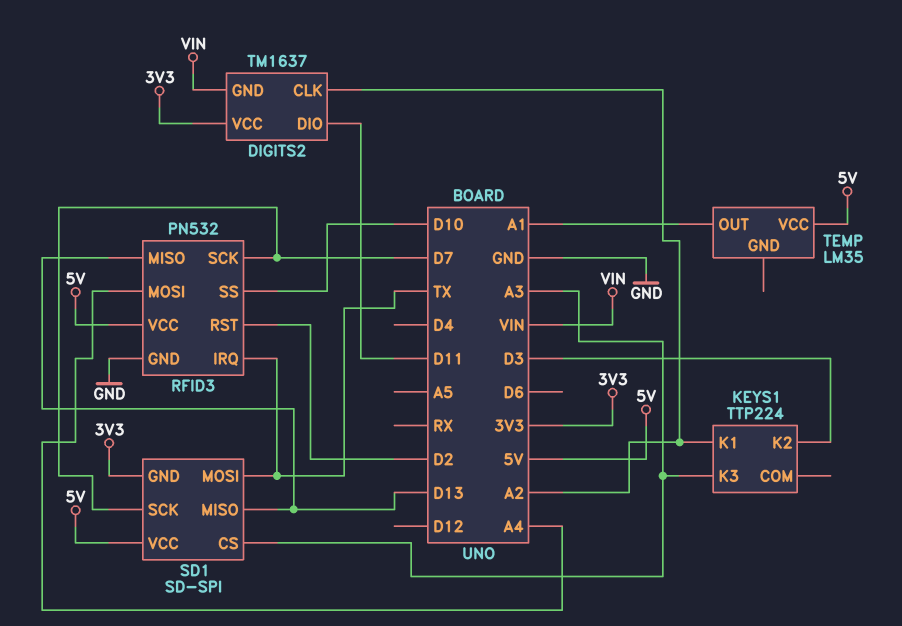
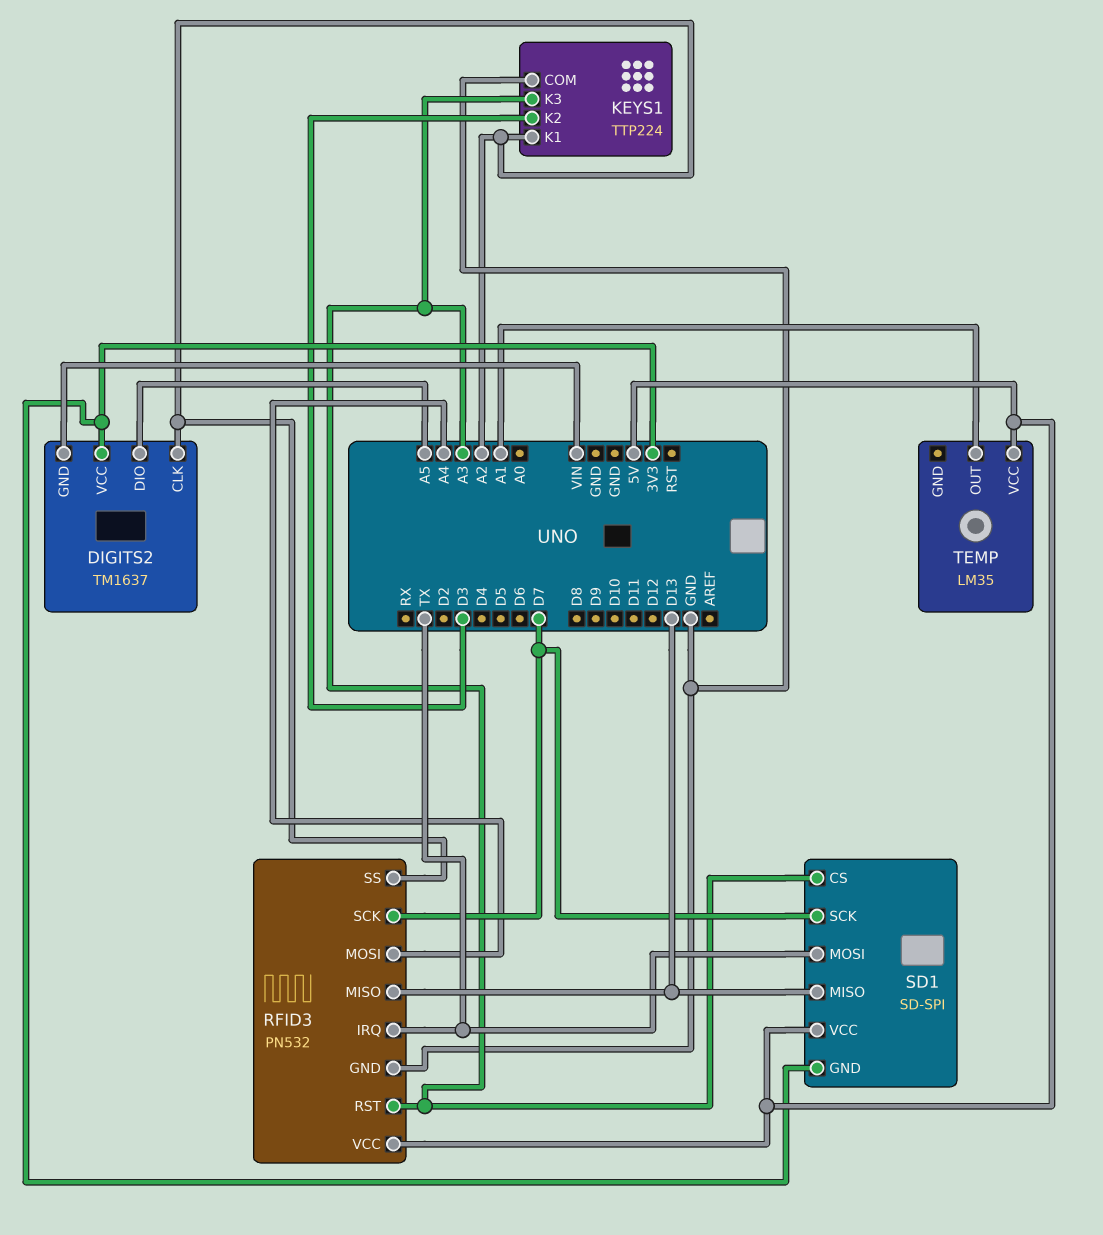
DIGITS2 pin DIO: D11 -> A5
KEYS1 pin COM: none -> GND
RFID3 pin RST: D2 -> A3
RFID3 pin SS: D10 -> A2

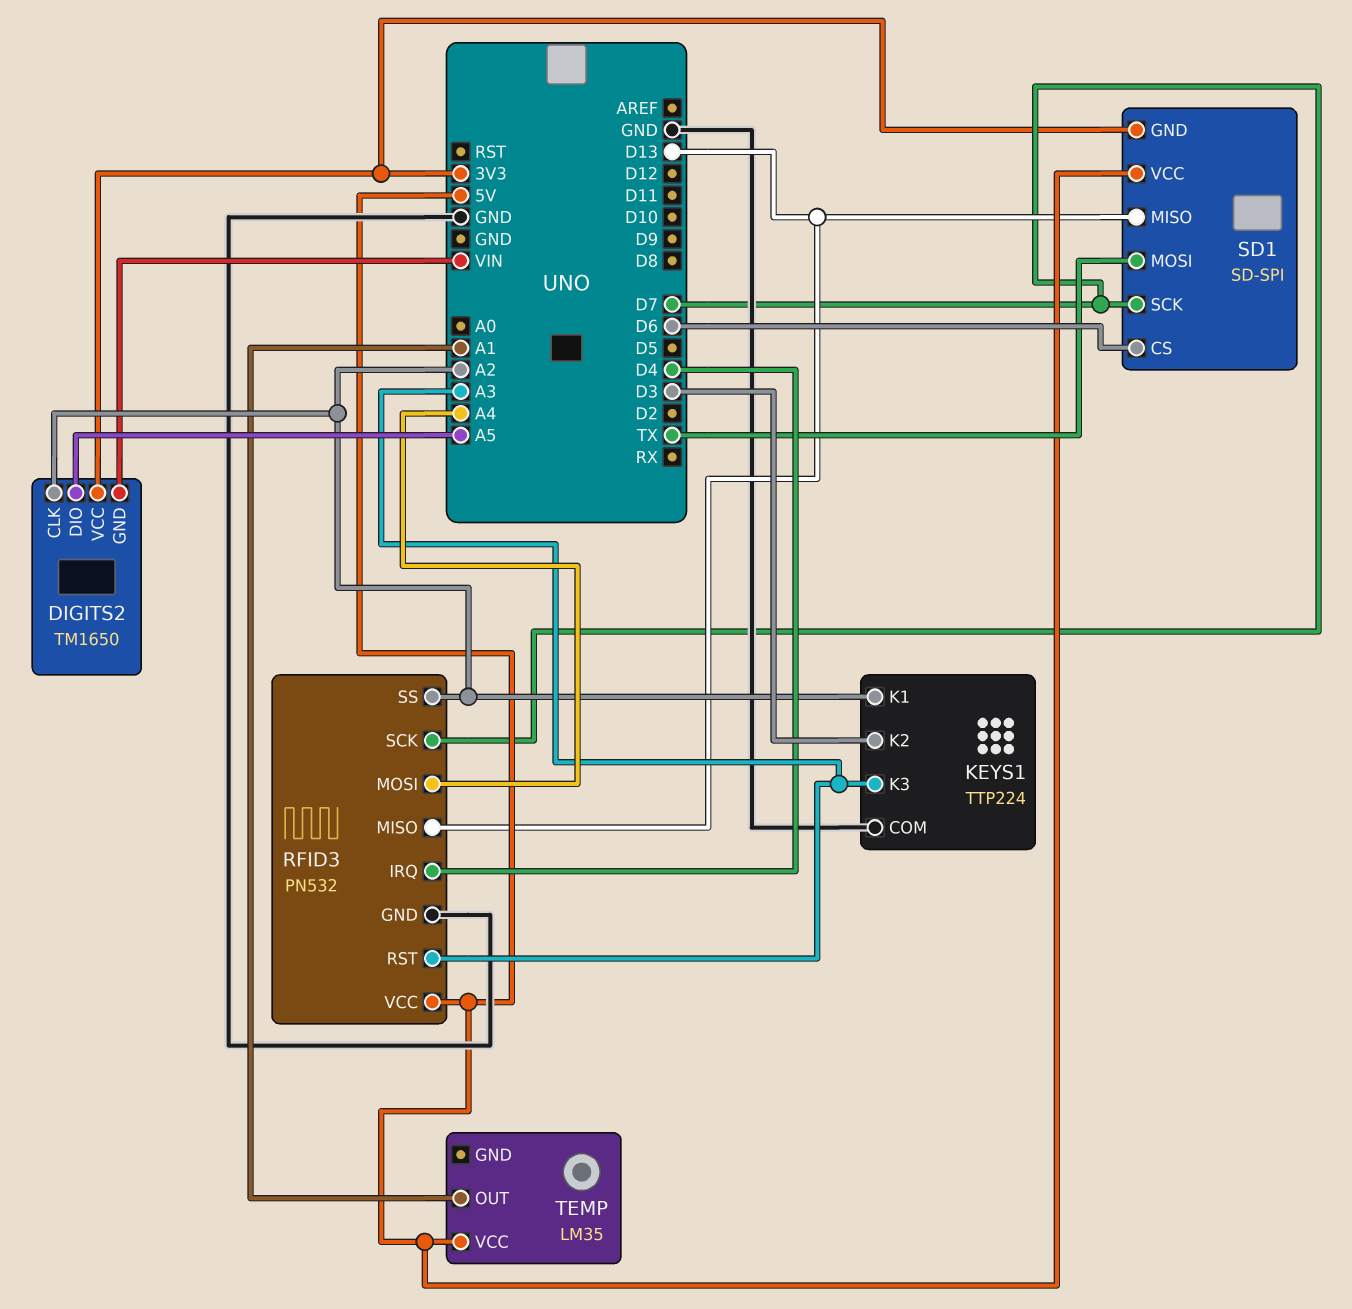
DIGITS2: TM1637 -> TM1650
RFID3 pin IRQ: TX -> D4
SD1 pin CS: A3 -> D6

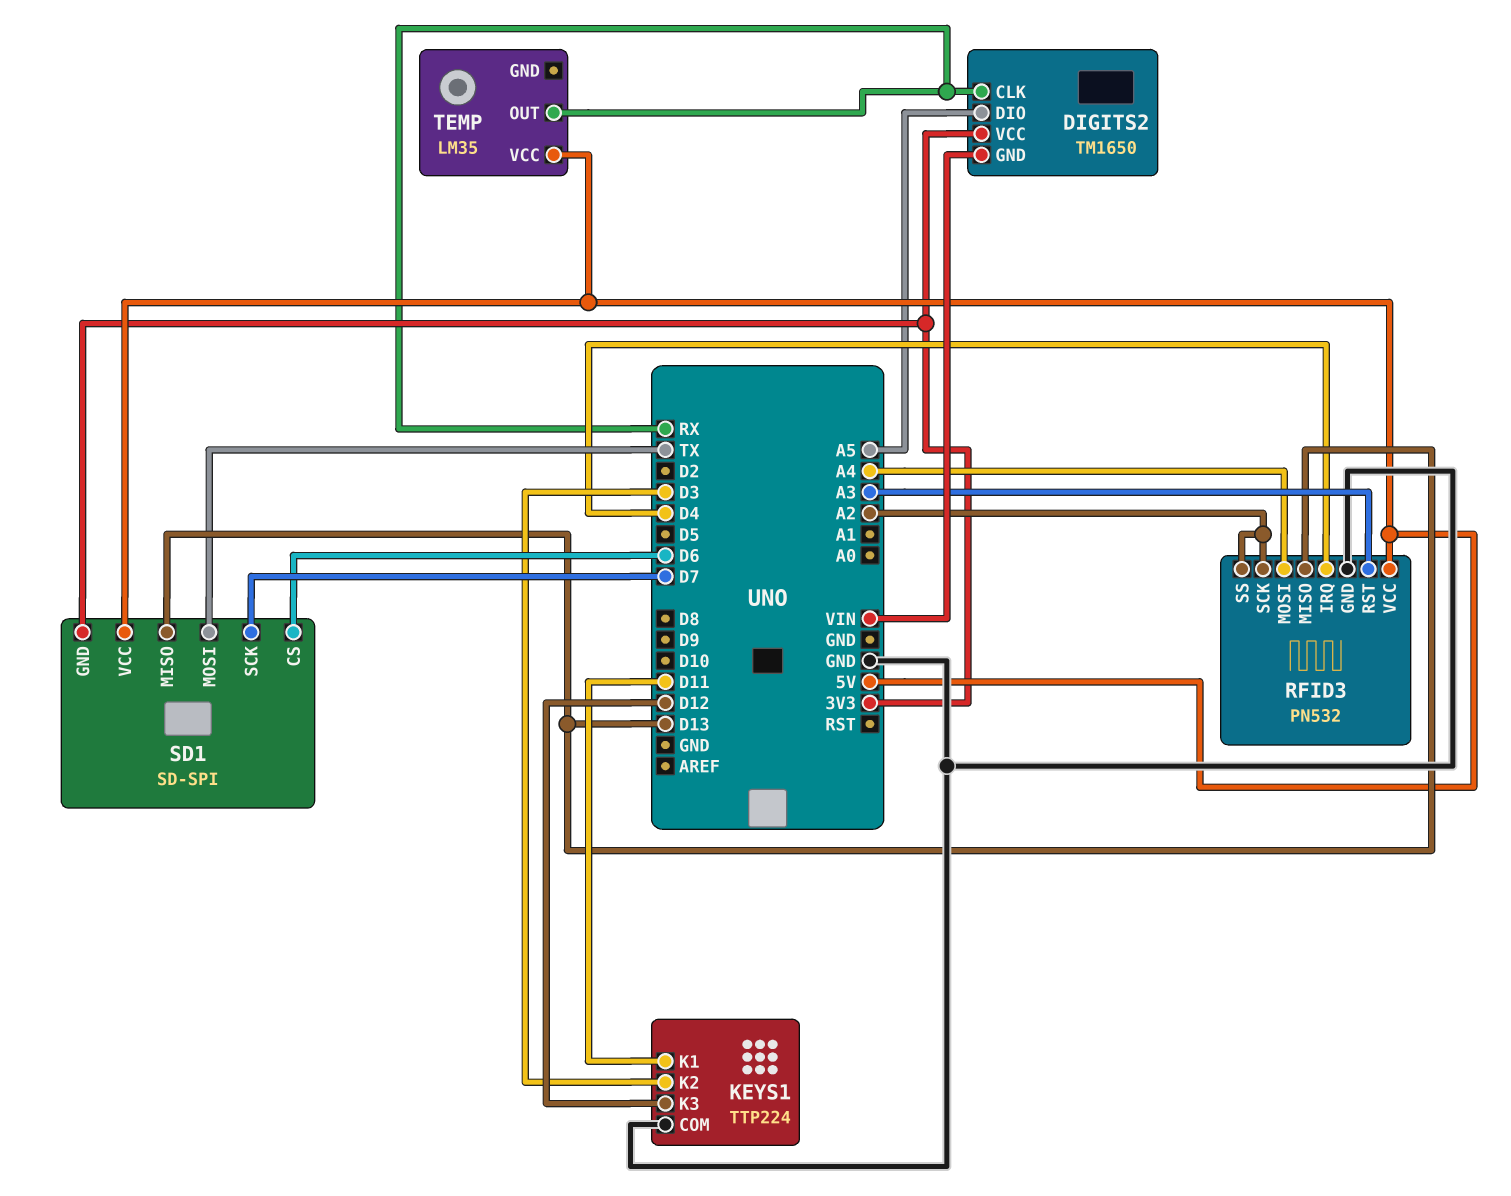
DIGITS2 pin CLK: A2 -> RX
KEYS1 pin K1: A2 -> D11
KEYS1 pin K3: A3 -> D12
RFID3 pin SCK: D7 -> A2
TEMP pin OUT: A1 -> RX

